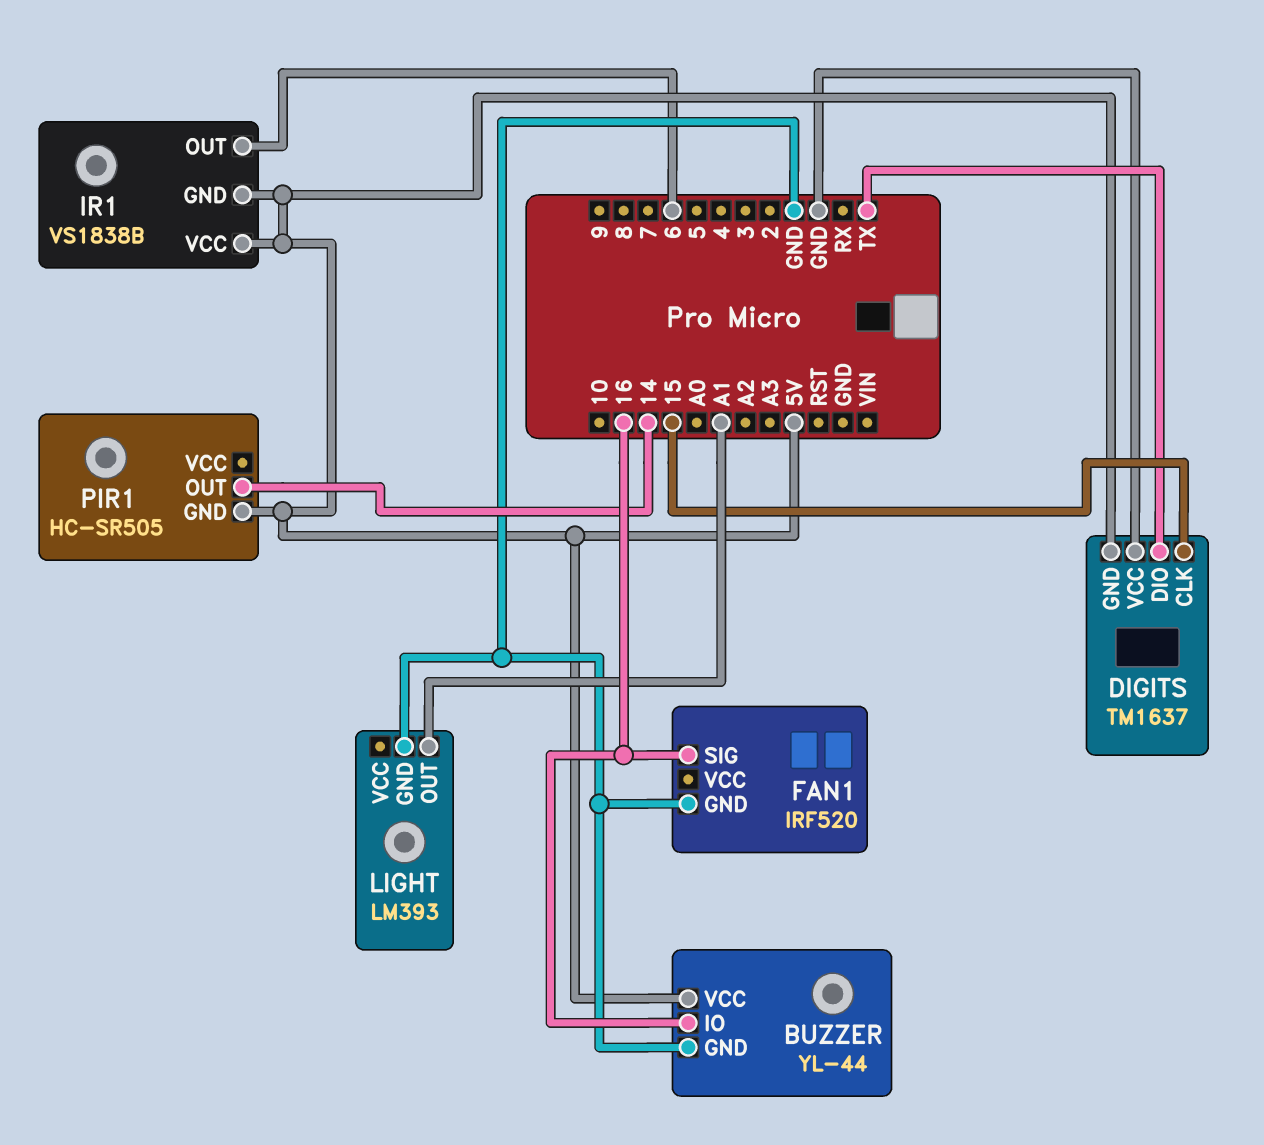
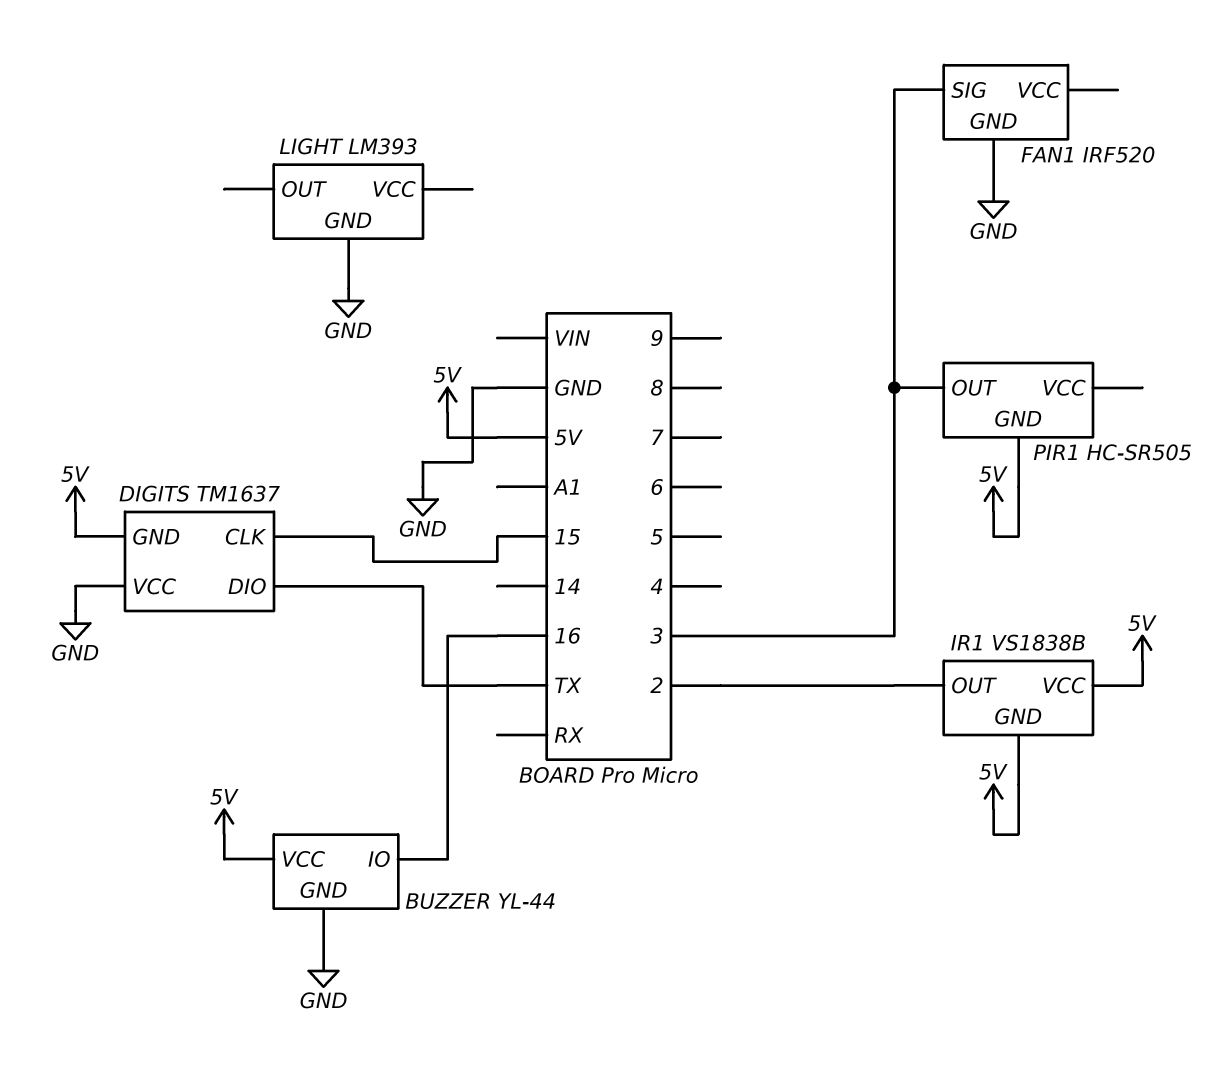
FAN1 pin SIG: 16 -> 3
IR1 pin OUT: 6 -> 2
LIGHT pin OUT: A1 -> none
PIR1 pin OUT: 14 -> 3

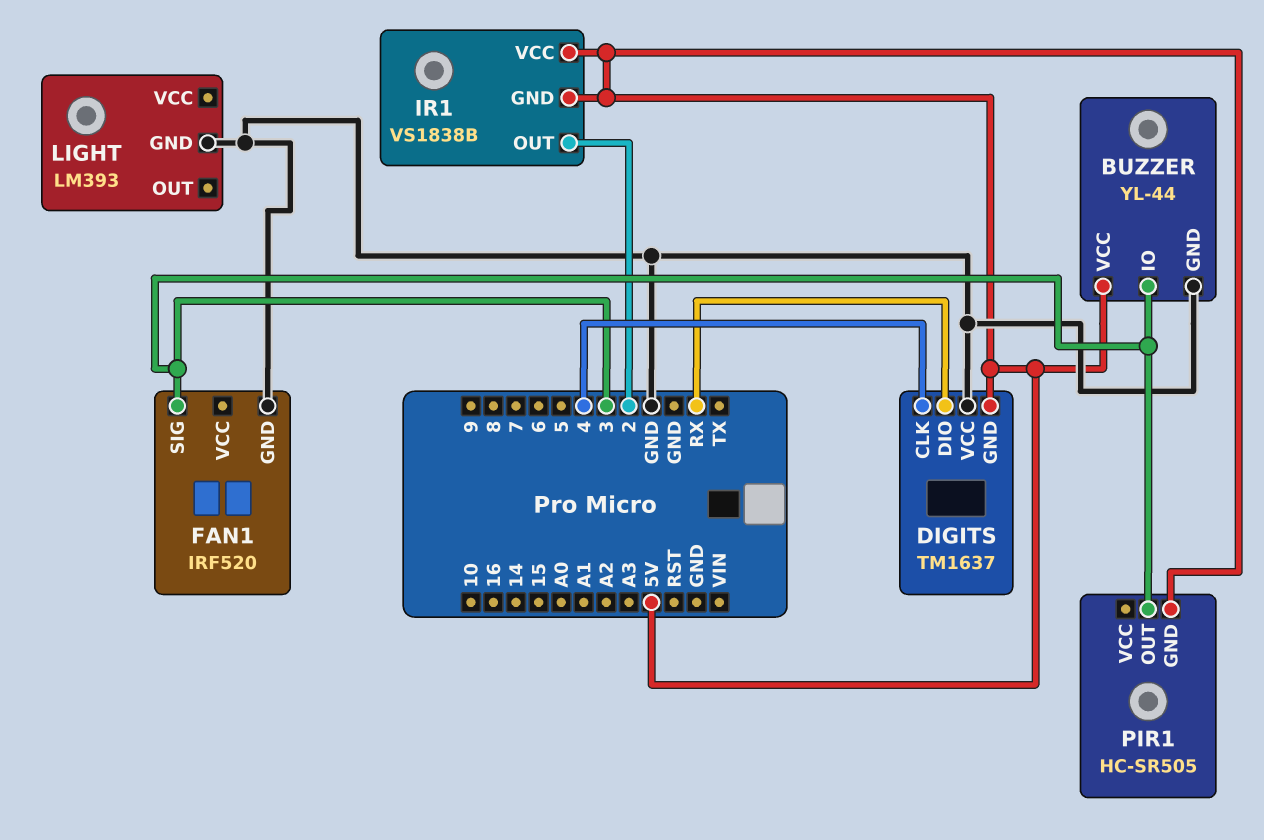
BUZZER pin IO: 16 -> 3
DIGITS pin CLK: 15 -> 4
DIGITS pin DIO: TX -> RX

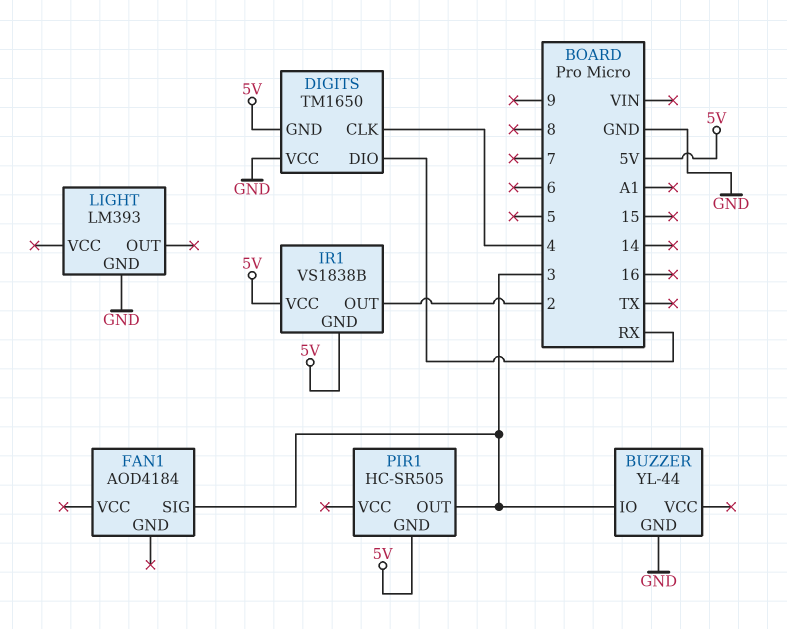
BUZZER pin VCC: 5V -> none
DIGITS: TM1637 -> TM1650
FAN1: IRF520 -> AOD4184
FAN1 pin GND: GND -> none

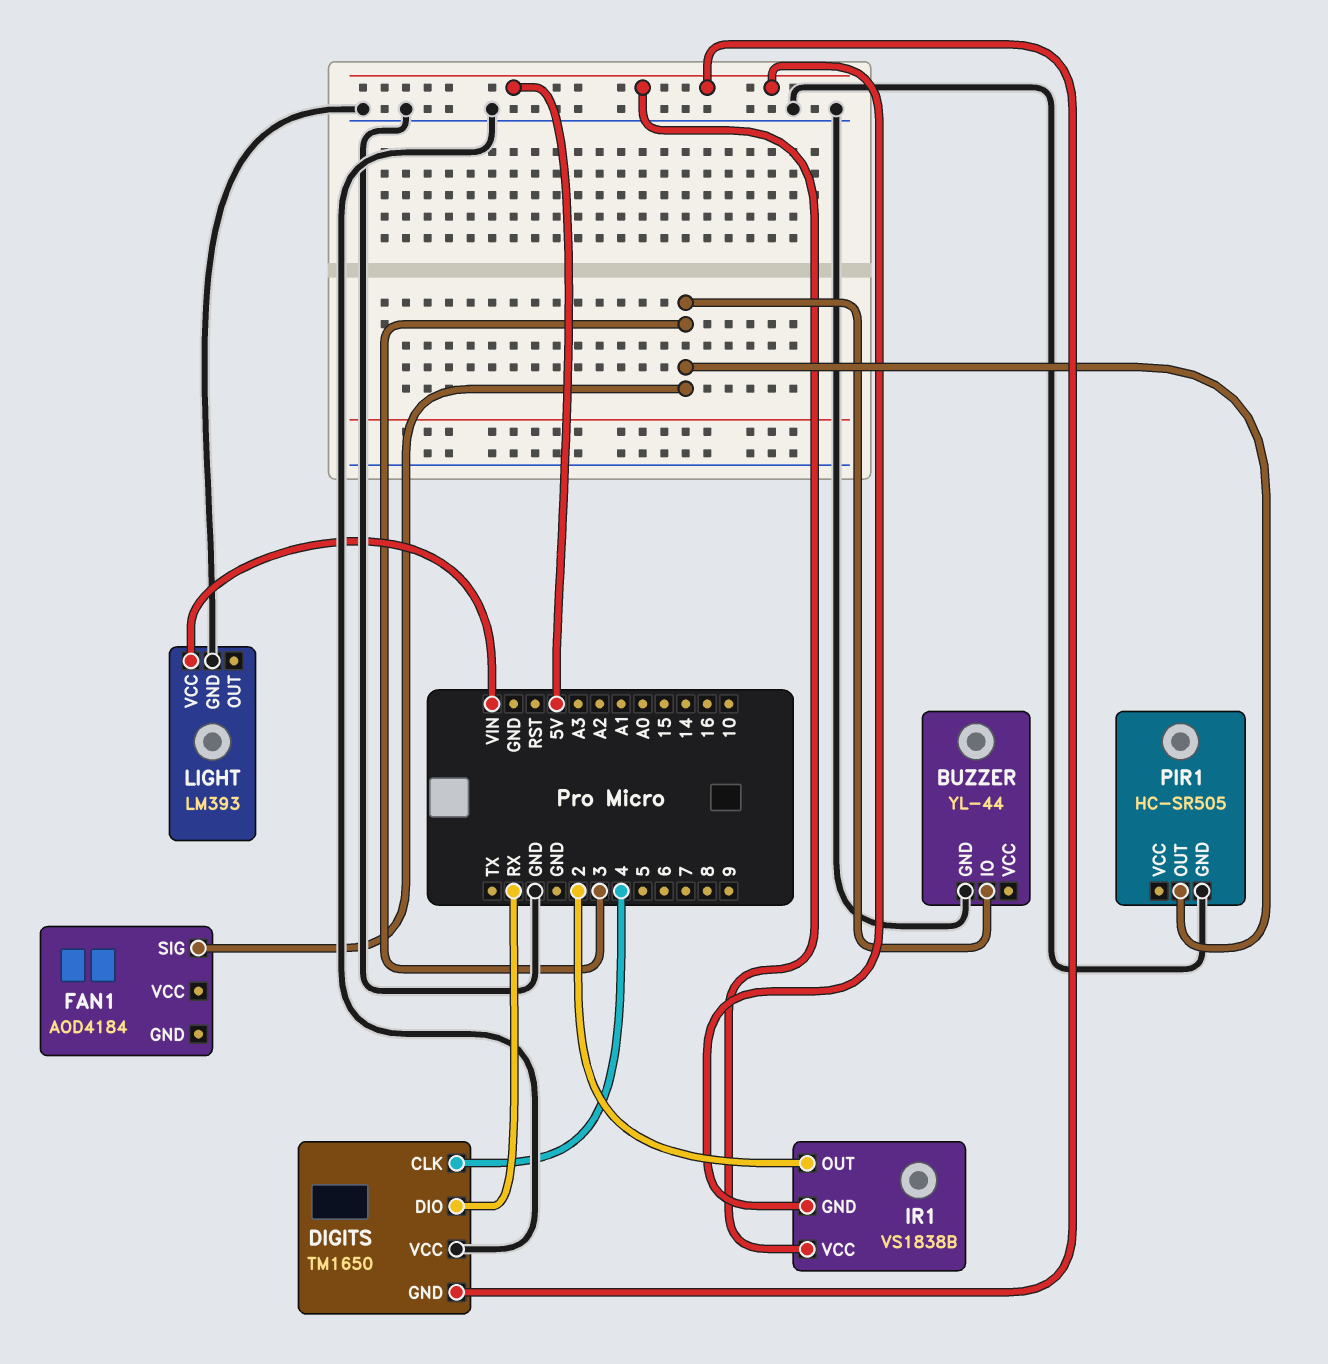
LIGHT pin VCC: none -> VIN
PIR1 pin GND: 5V -> GND

